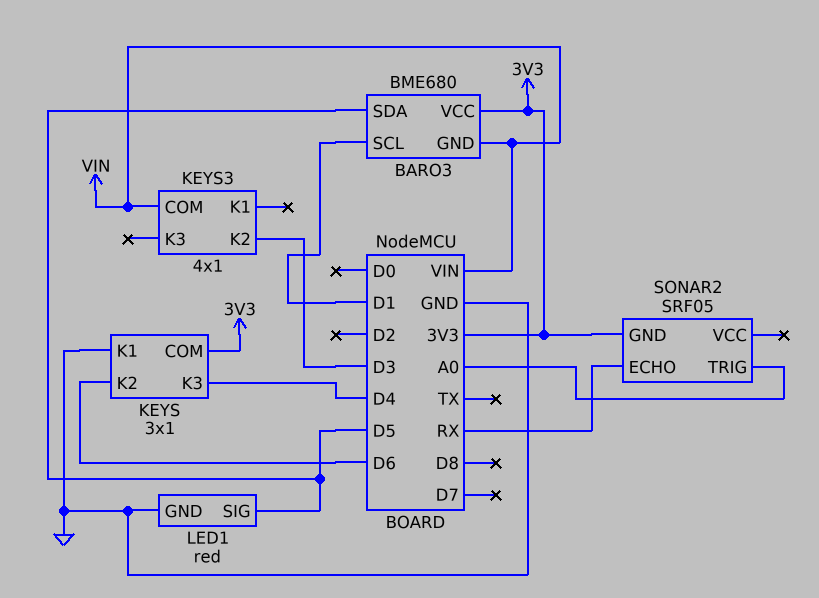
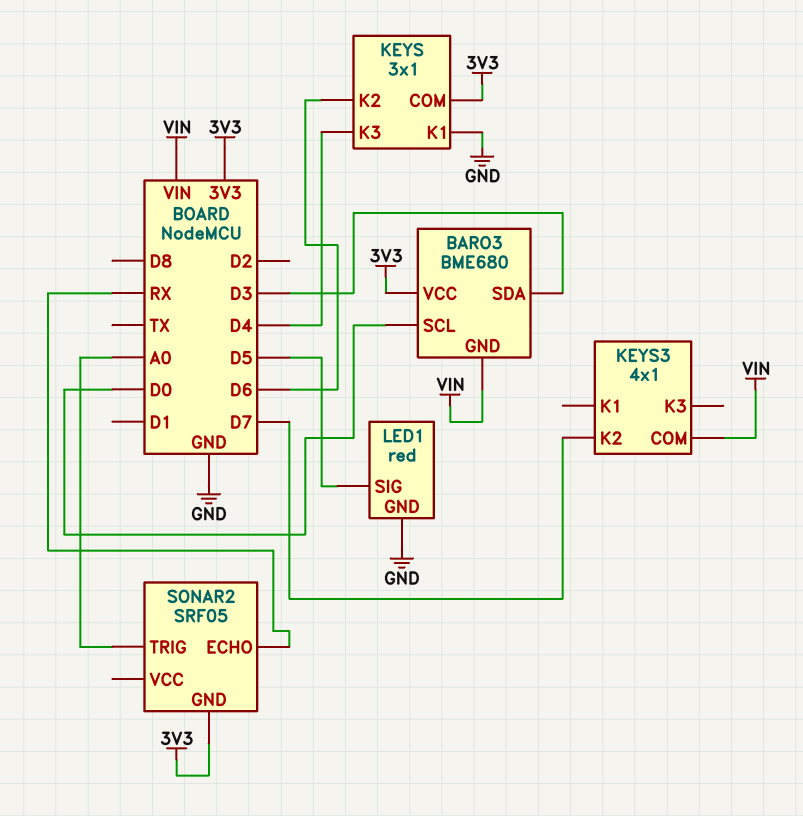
BARO3 pin SCL: D1 -> D0
BARO3 pin SDA: D5 -> D3
KEYS3 pin K2: D3 -> D7

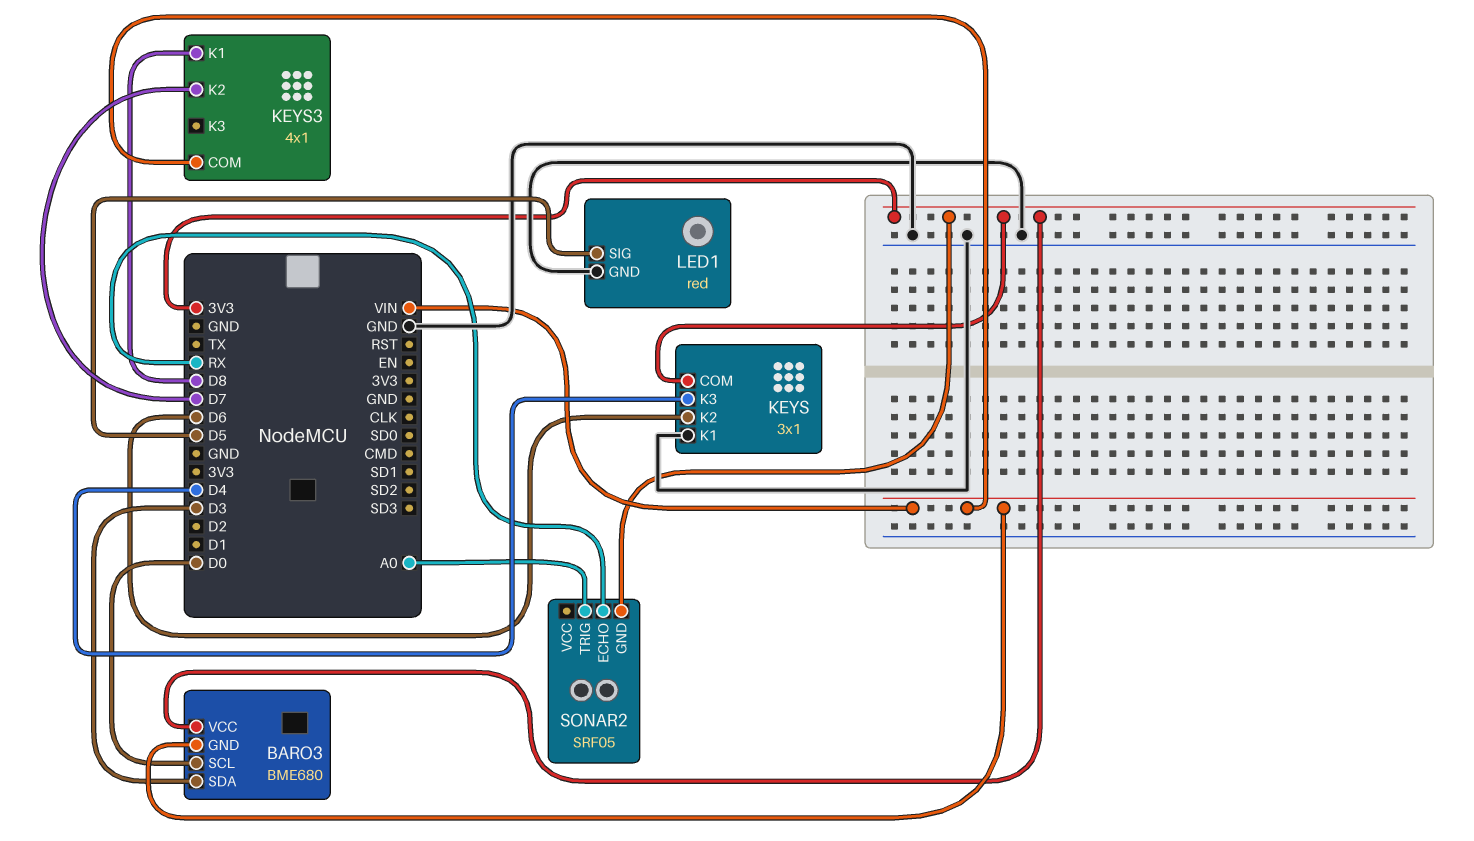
KEYS3 pin K1: none -> D8

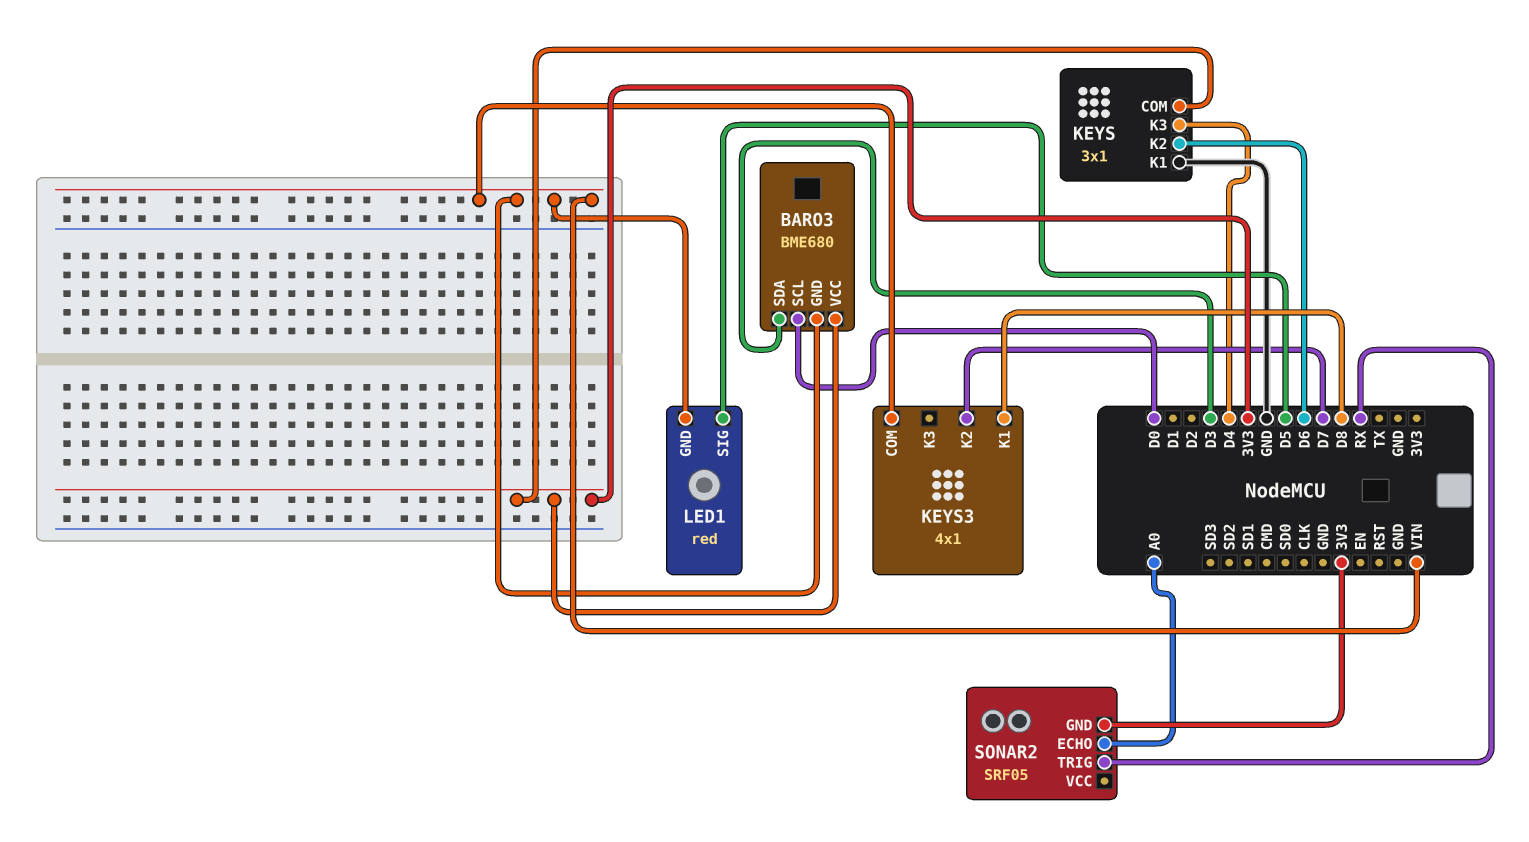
LED1 pin GND: GND -> VIN
SONAR2 pin ECHO: RX -> A0
SONAR2 pin TRIG: A0 -> RX

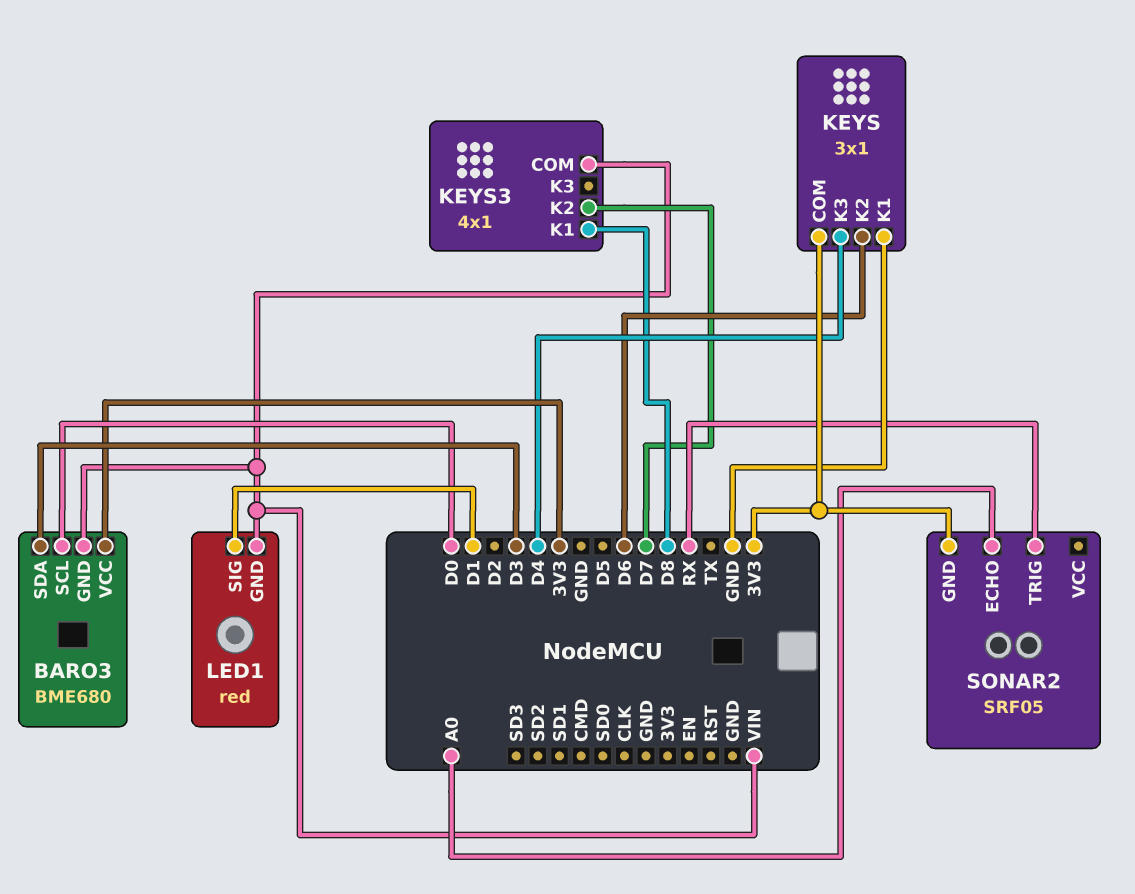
LED1 pin SIG: D5 -> D1

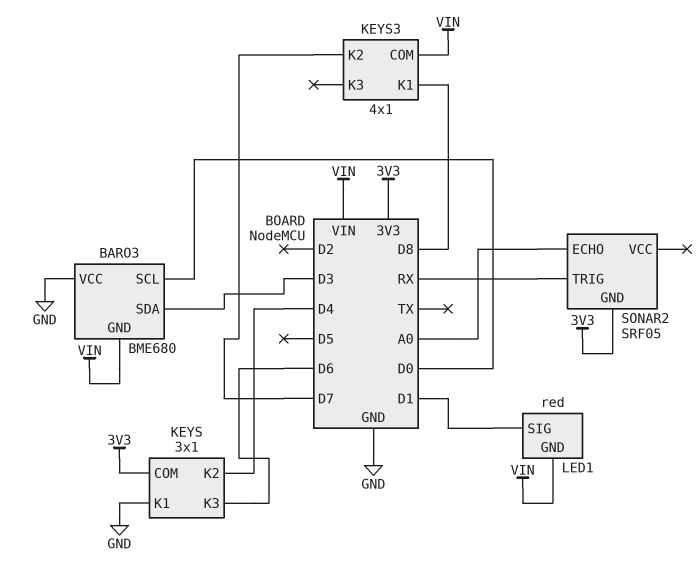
BARO3 pin VCC: 3V3 -> GND
KEYS pin K2: D6 -> D4
KEYS pin K3: D4 -> D6

